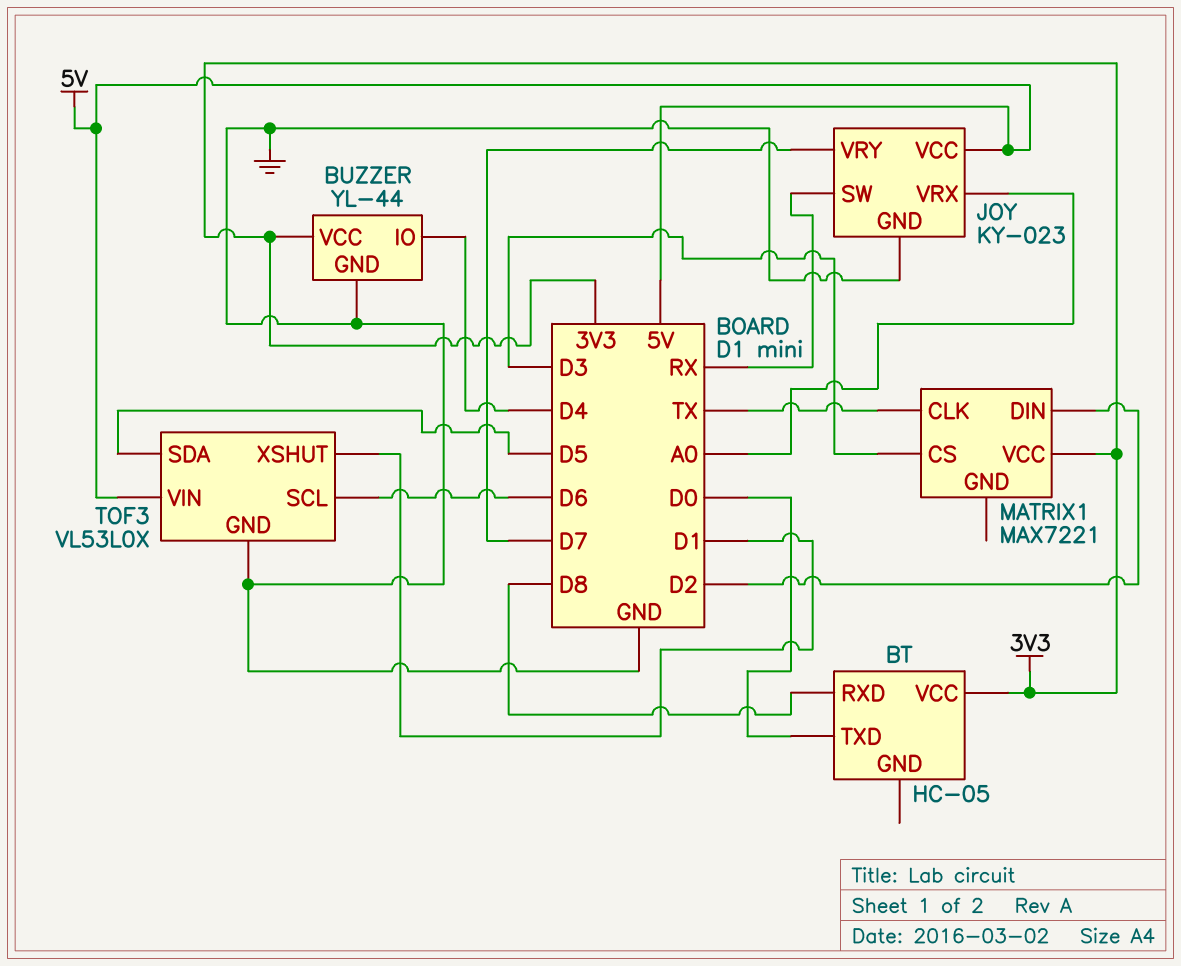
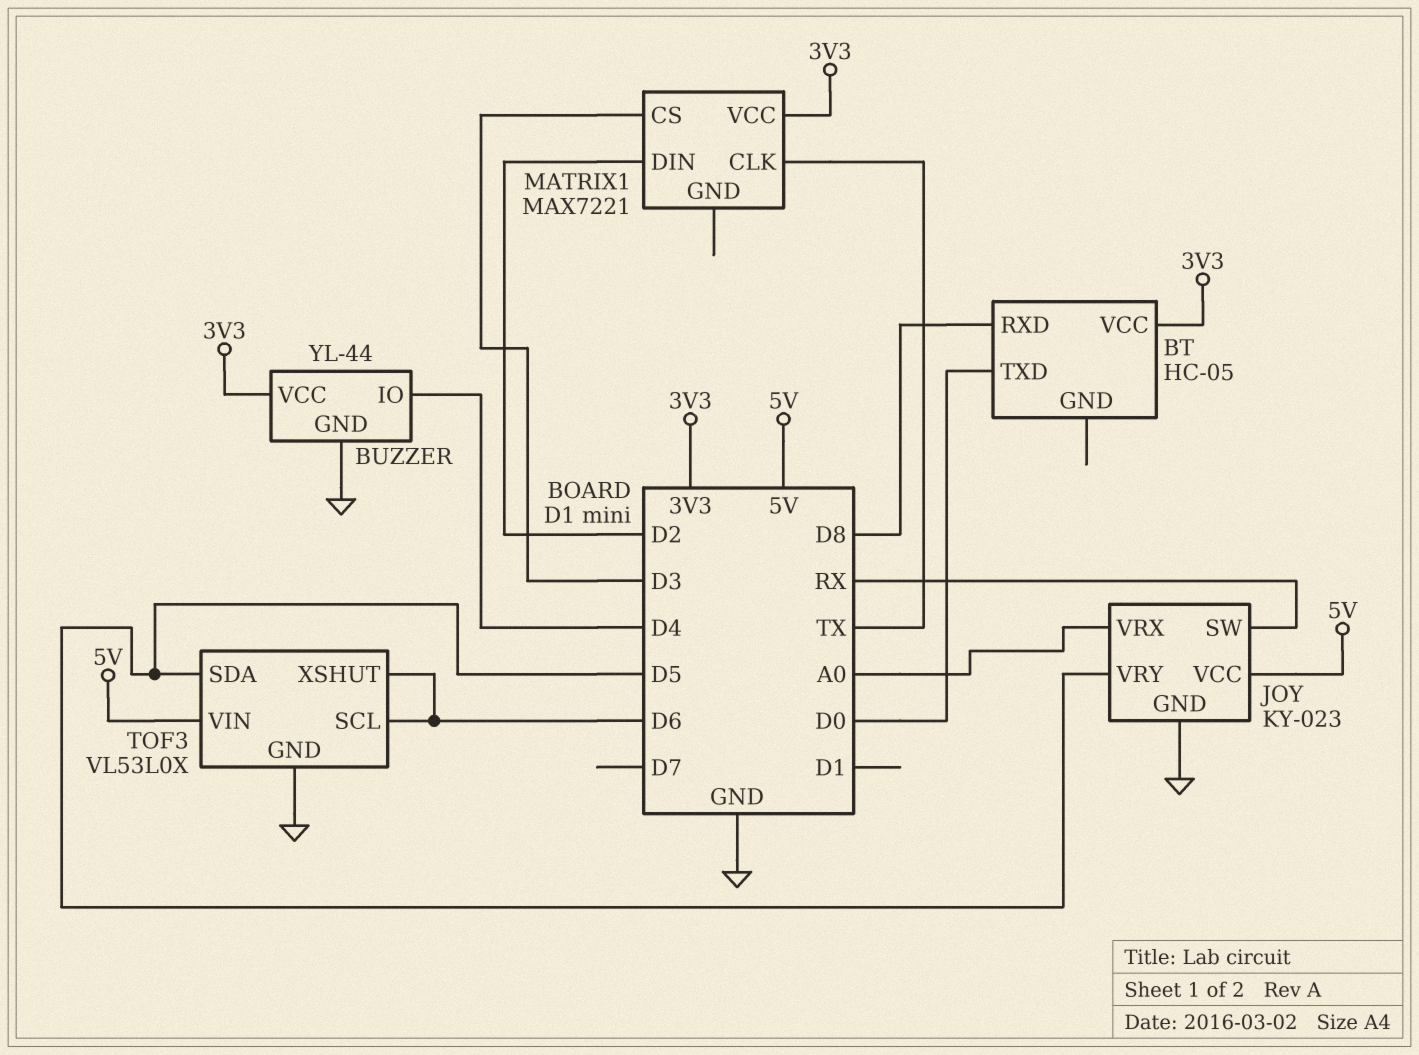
JOY pin VRY: D7 -> D5
TOF3 pin XSHUT: D1 -> D6

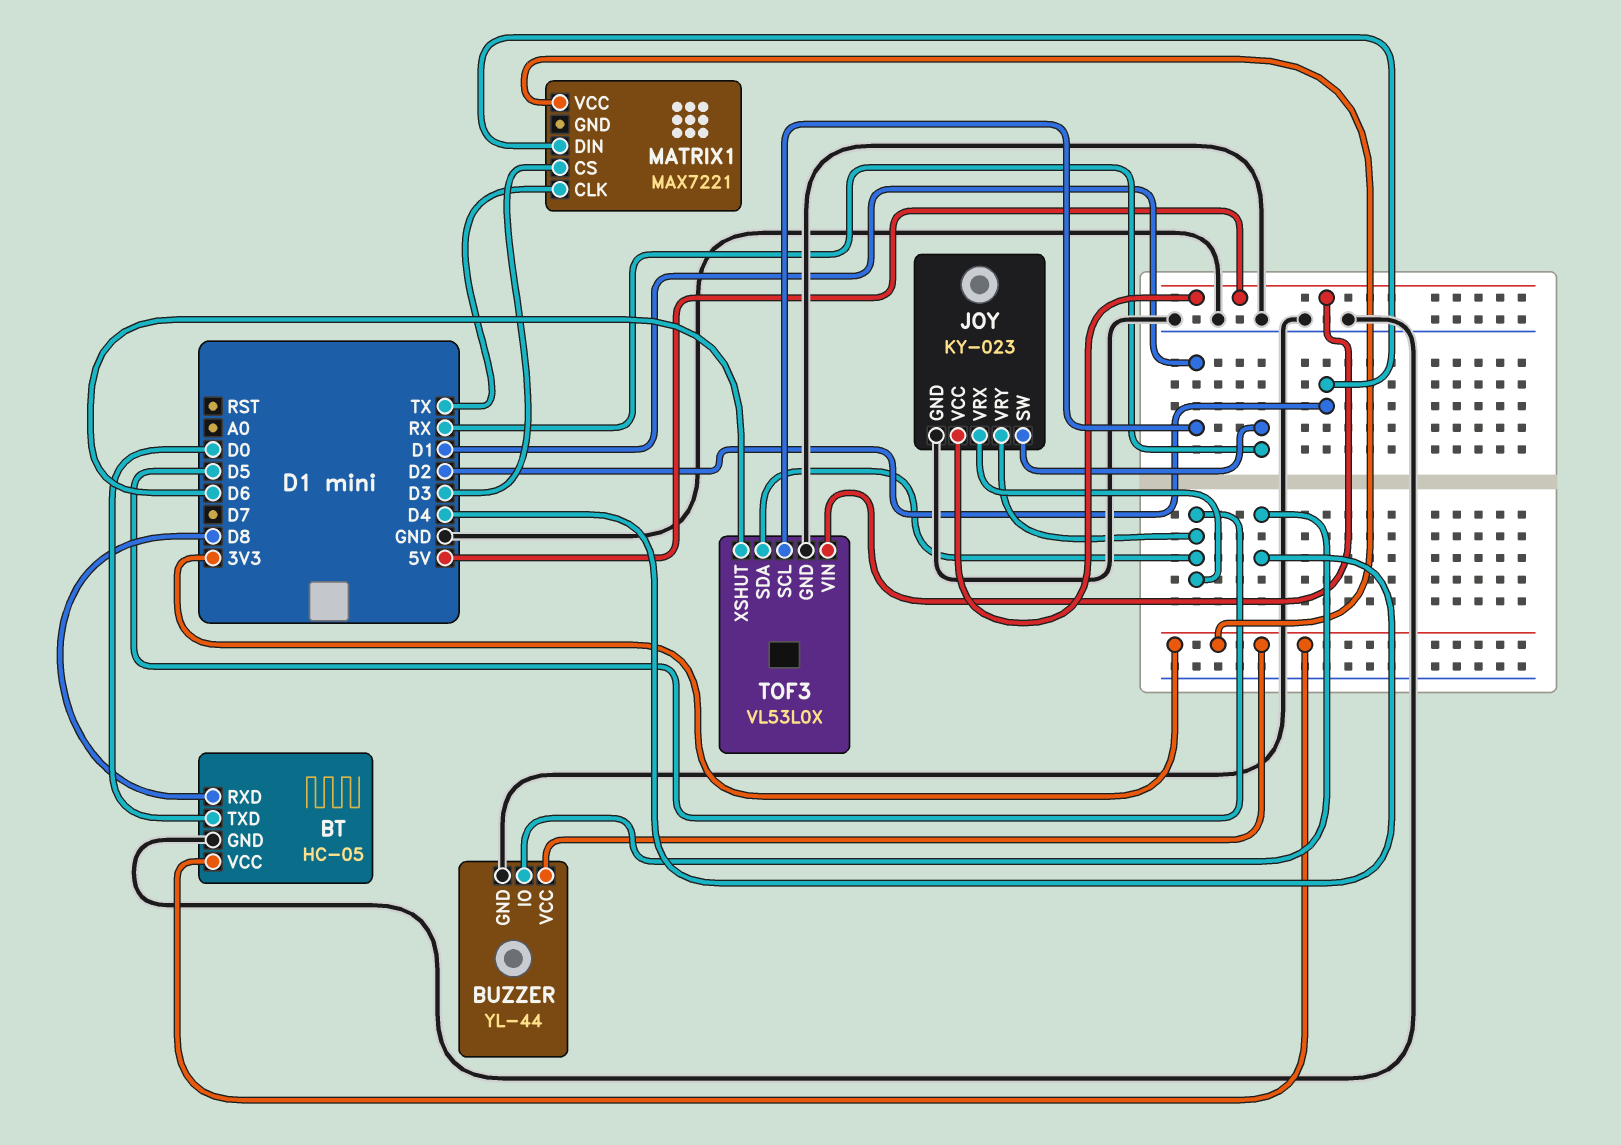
BT pin GND: none -> GND
JOY pin VRX: A0 -> D5
TOF3 pin SCL: D6 -> D1

